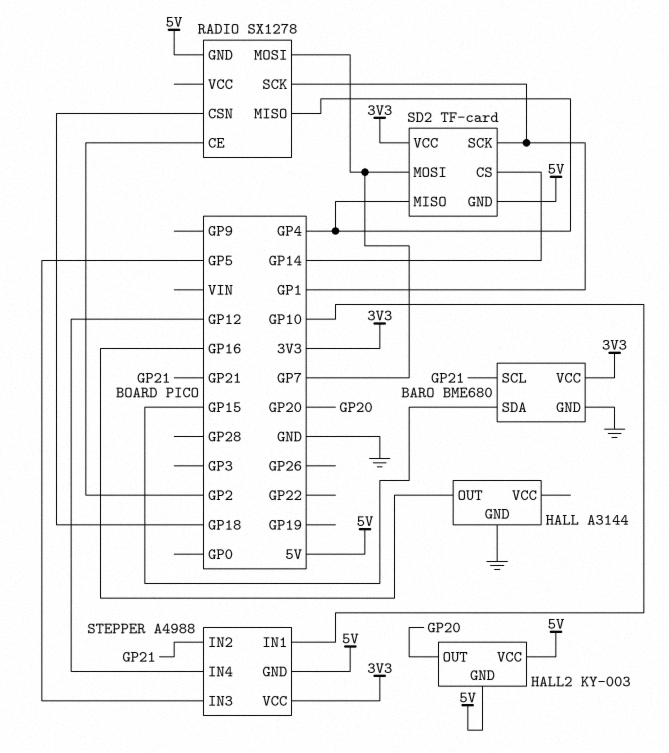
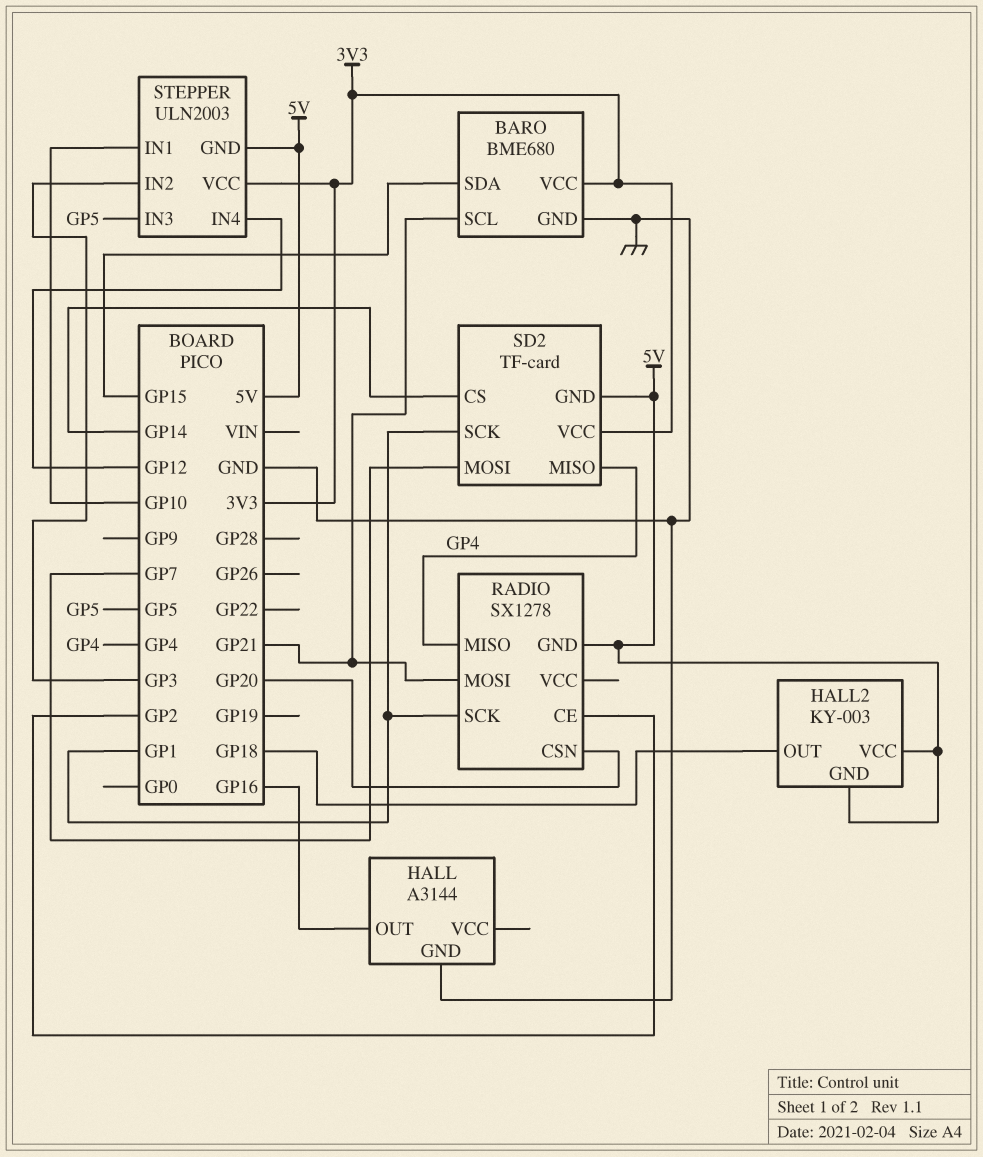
HALL2 pin OUT: GP20 -> GP18
RADIO pin CSN: GP18 -> GP20
RADIO pin MOSI: GP7 -> GP21
STEPPER: A4988 -> ULN2003
STEPPER pin IN2: GP21 -> GP3

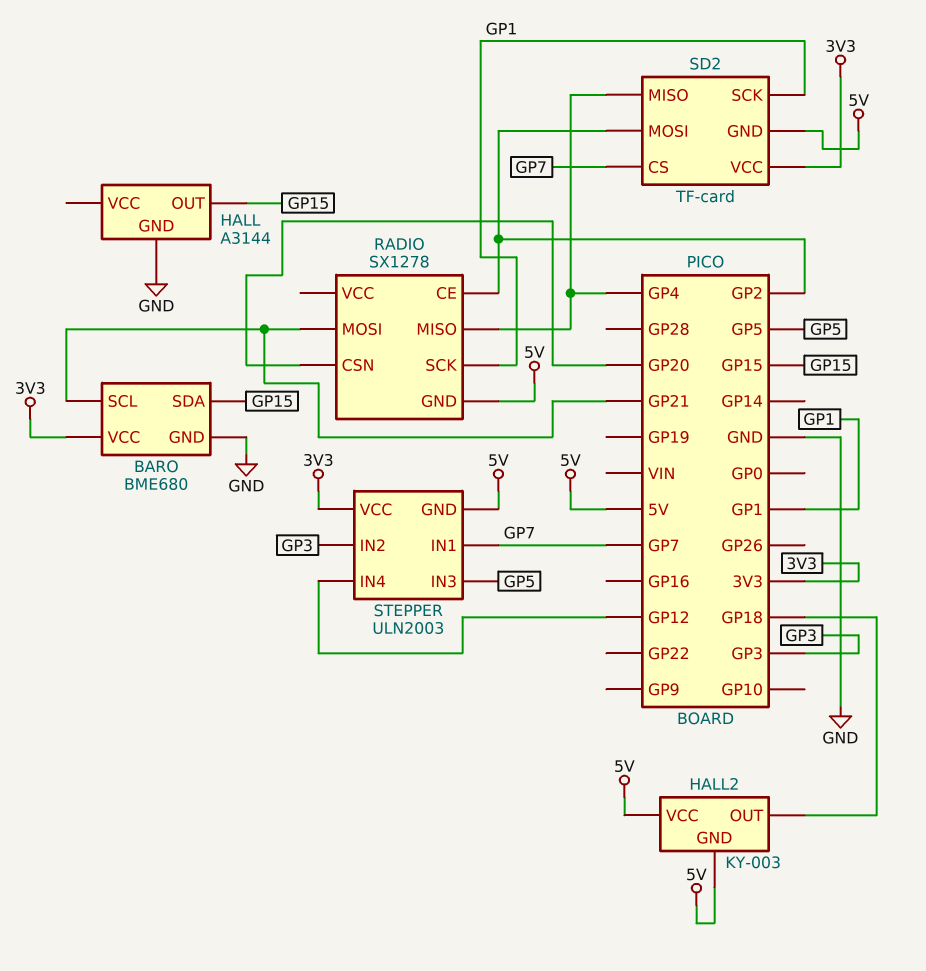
HALL pin OUT: GP16 -> GP15
SD2 pin CS: GP14 -> GP7
SD2 pin MOSI: GP7 -> GP2
STEPPER pin IN1: GP10 -> GP7

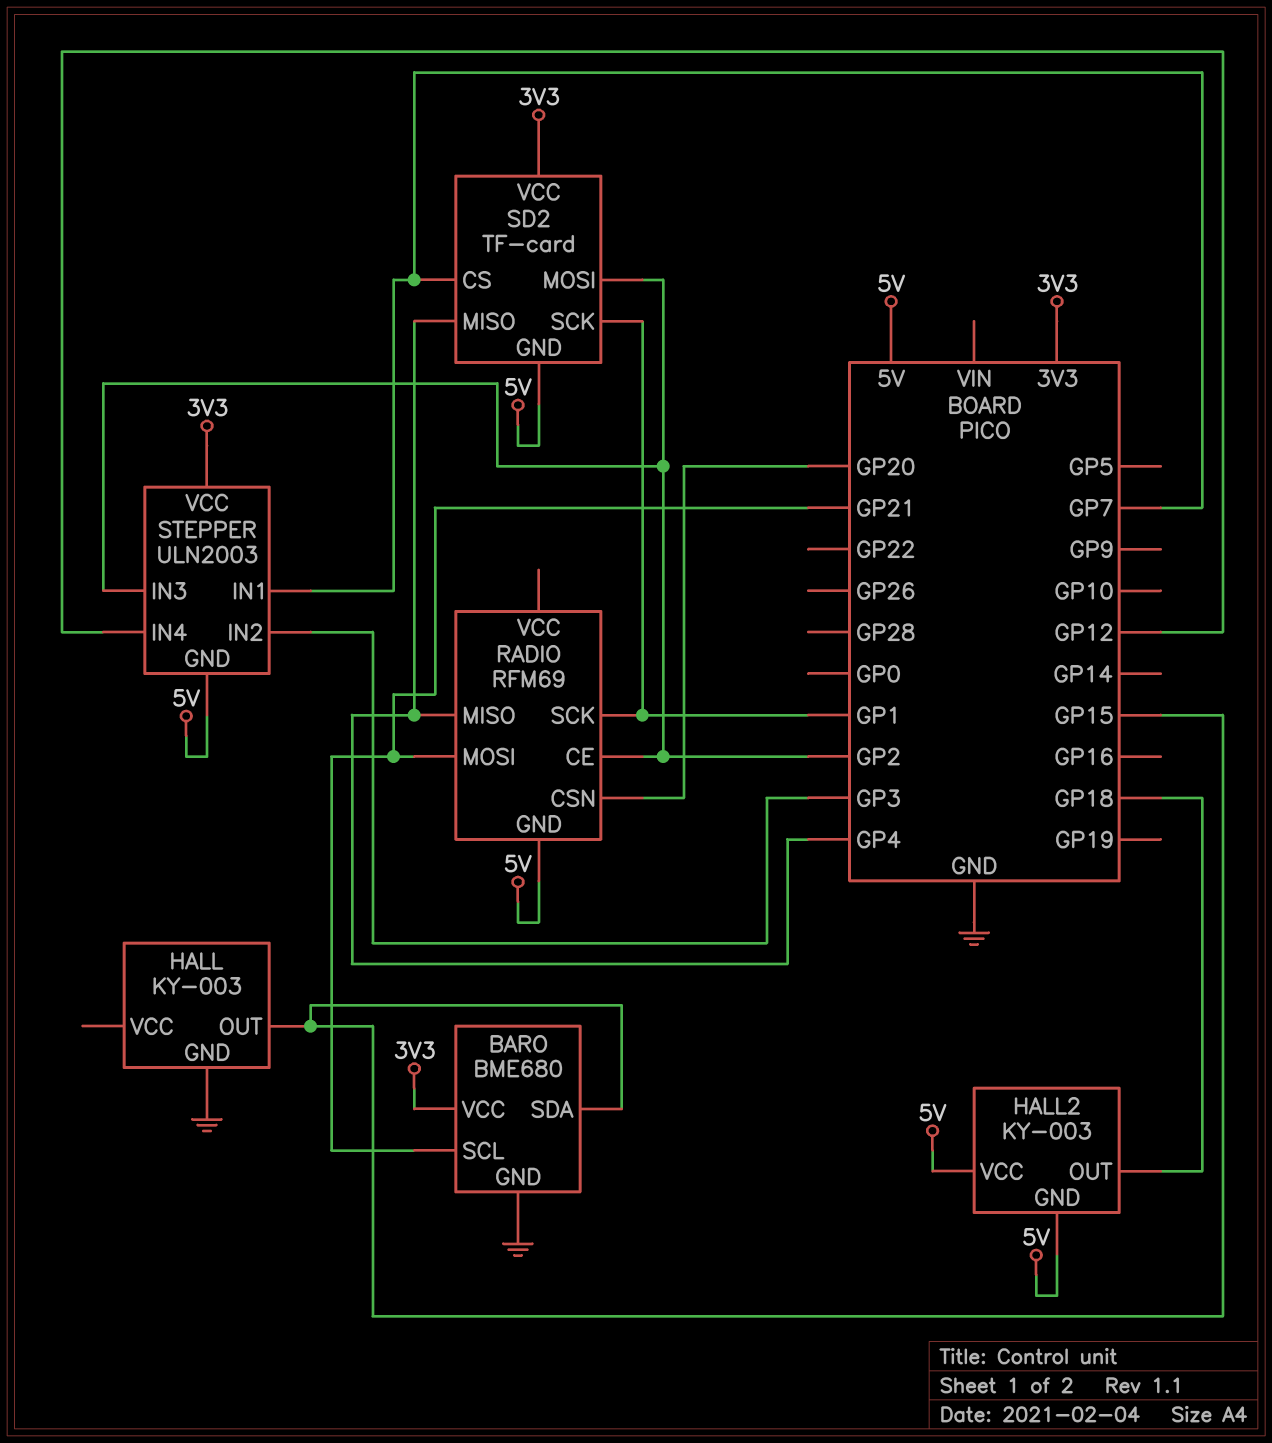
HALL: A3144 -> KY-003
RADIO: SX1278 -> RFM69
STEPPER pin IN3: GP5 -> GP2

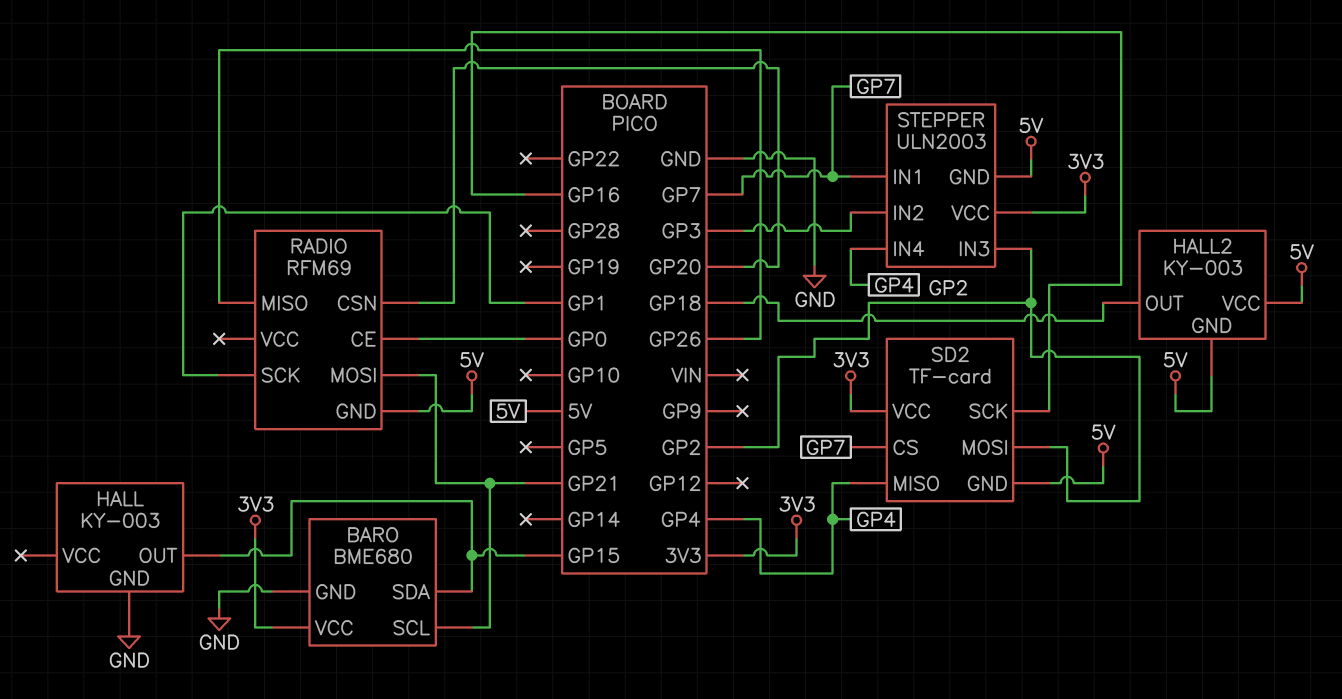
RADIO pin CE: GP2 -> GP0
RADIO pin MISO: GP4 -> GP26
SD2 pin SCK: GP1 -> GP16
STEPPER pin IN4: GP12 -> GP4

